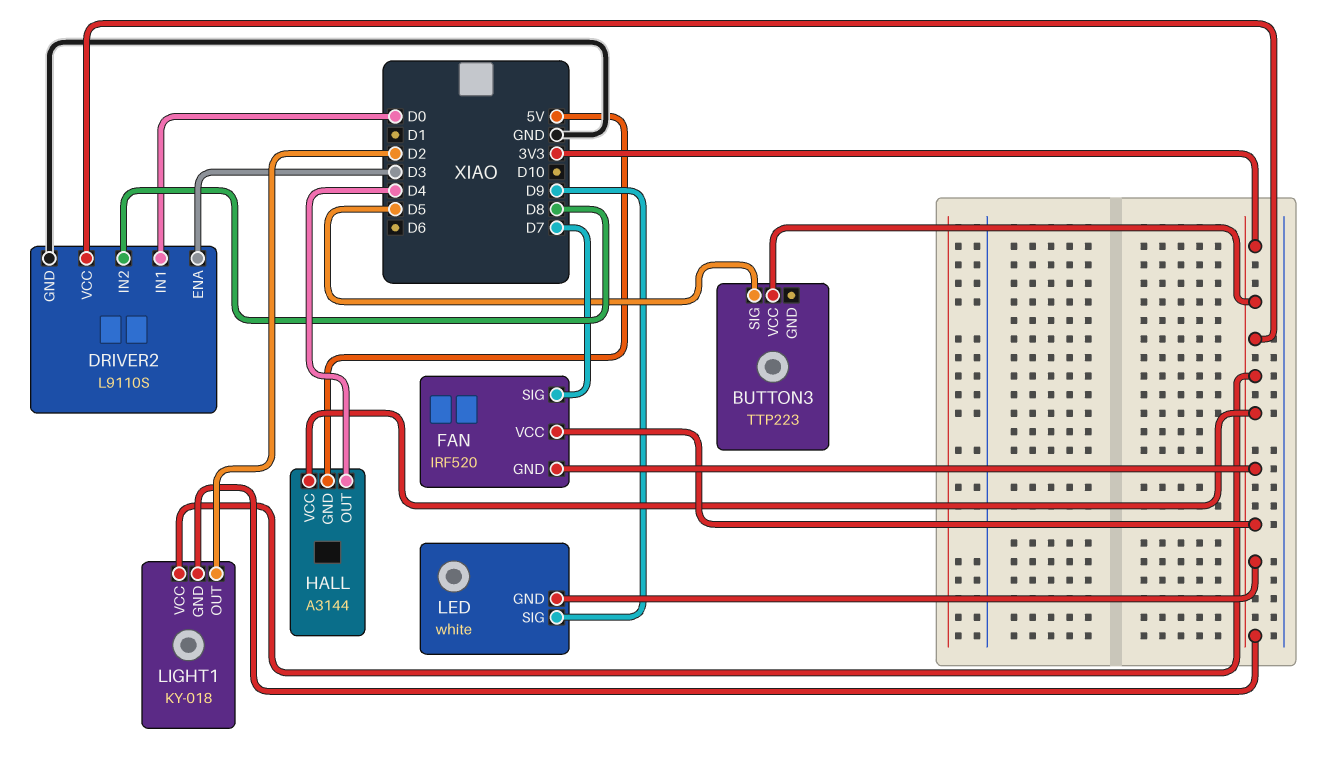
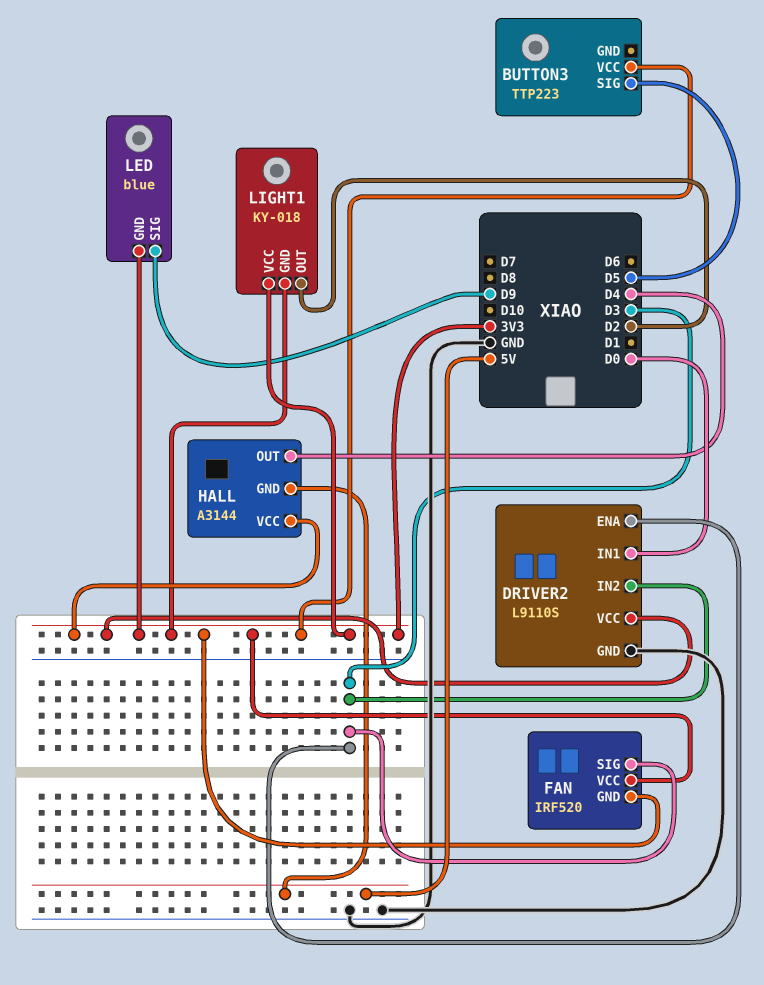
DRIVER2 pin IN2: D8 -> D3
FAN pin SIG: D7 -> D3
LED: white -> blue

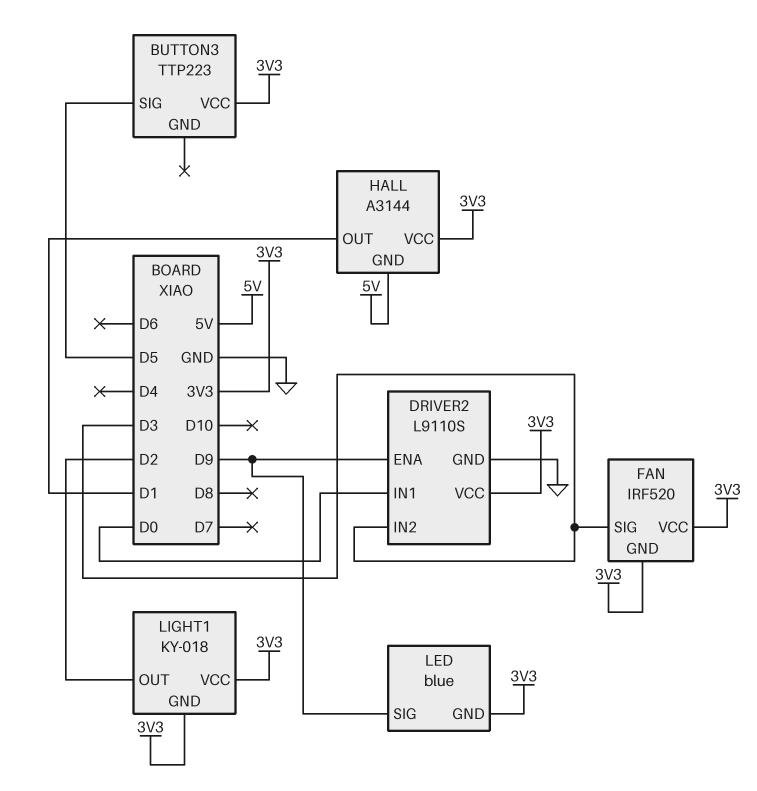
DRIVER2 pin ENA: D3 -> D9
HALL pin OUT: D4 -> D1

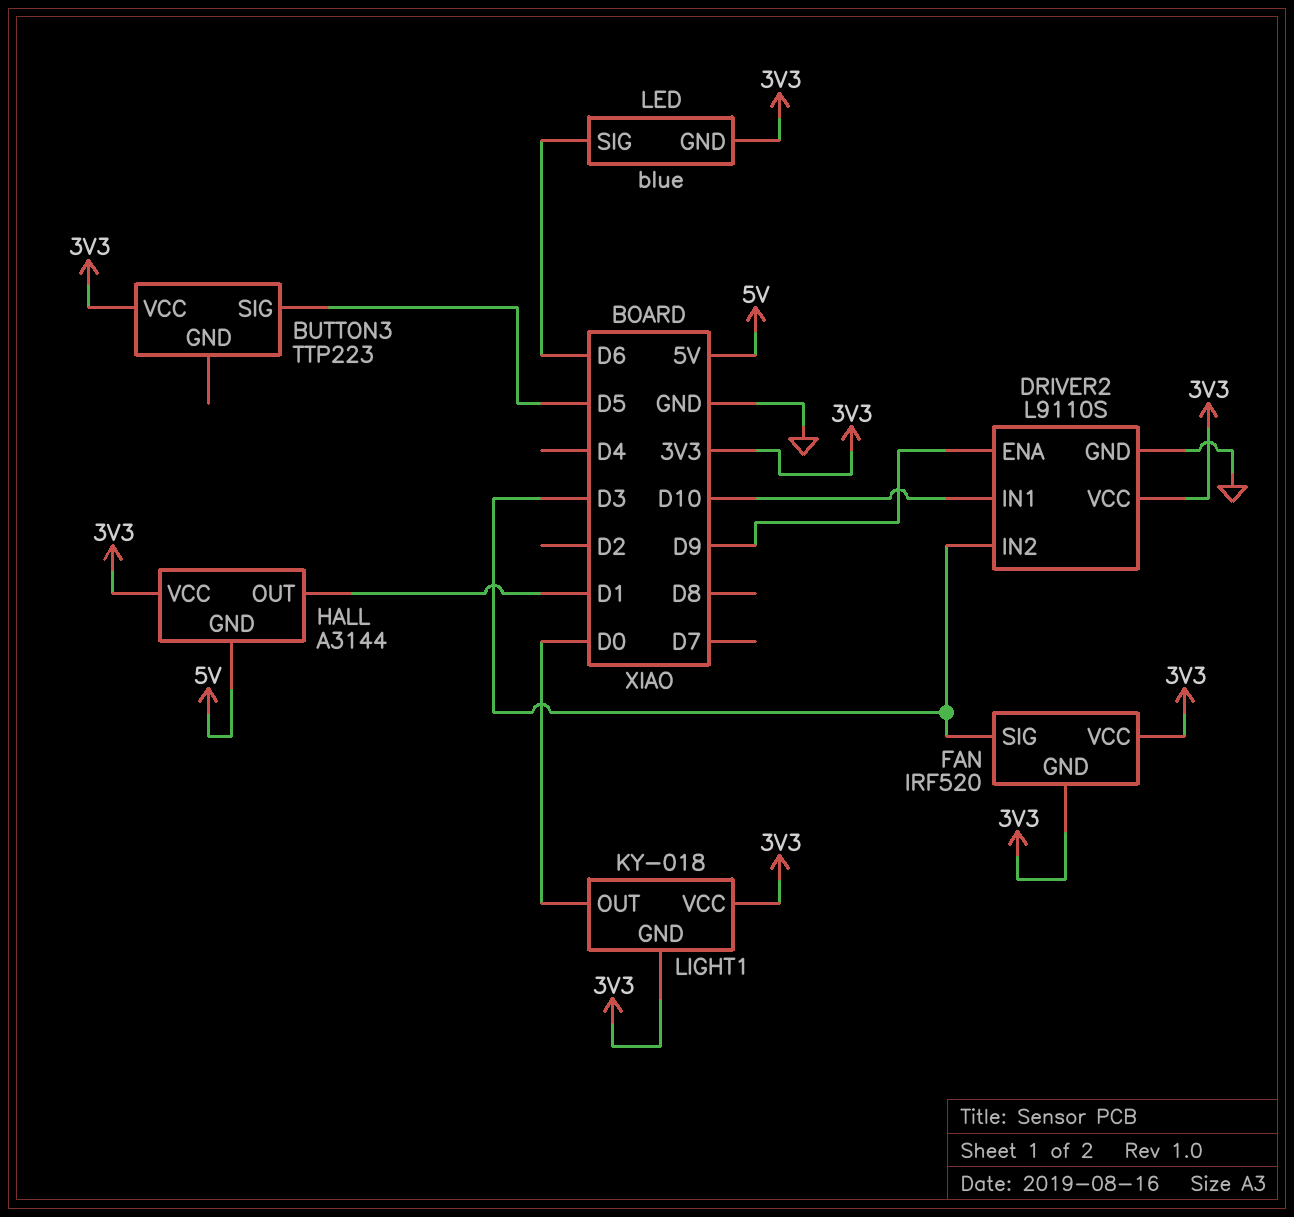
DRIVER2 pin IN1: D0 -> D10
LED pin SIG: D9 -> D6
LIGHT1 pin OUT: D2 -> D0

